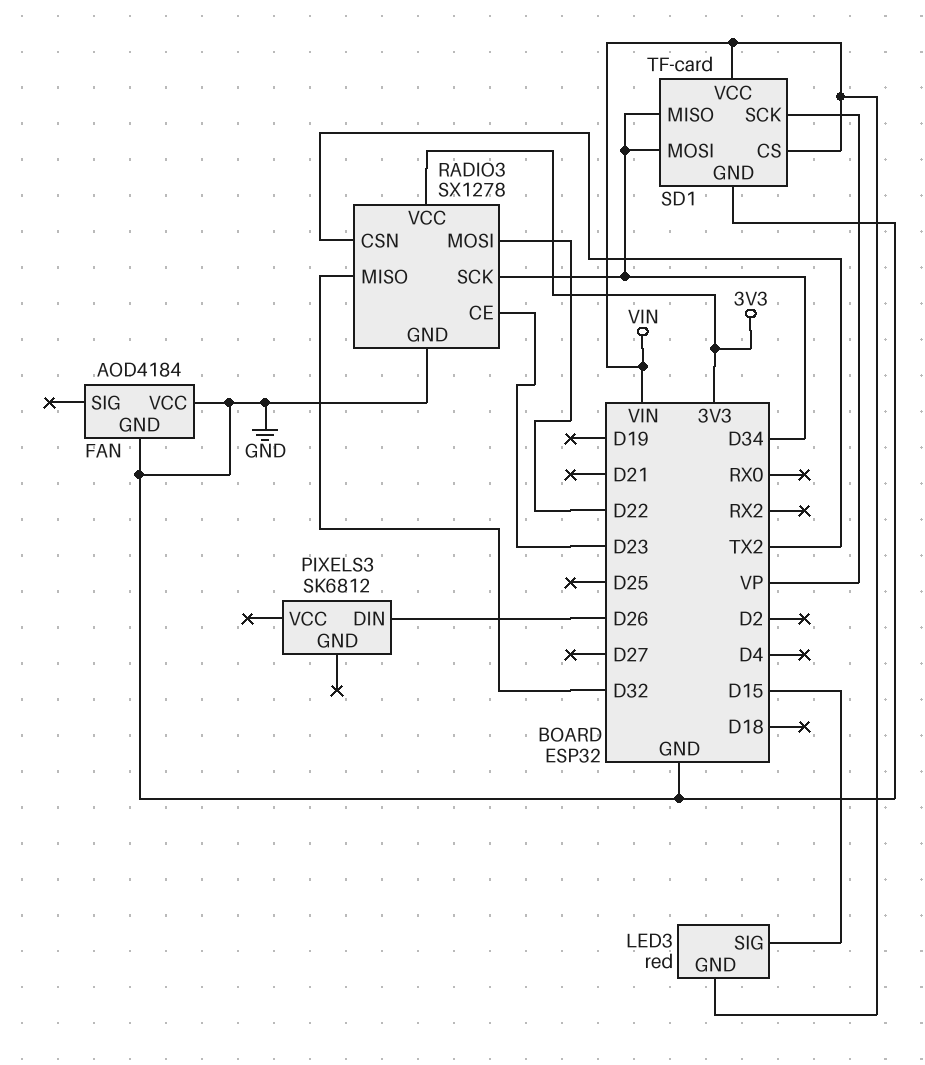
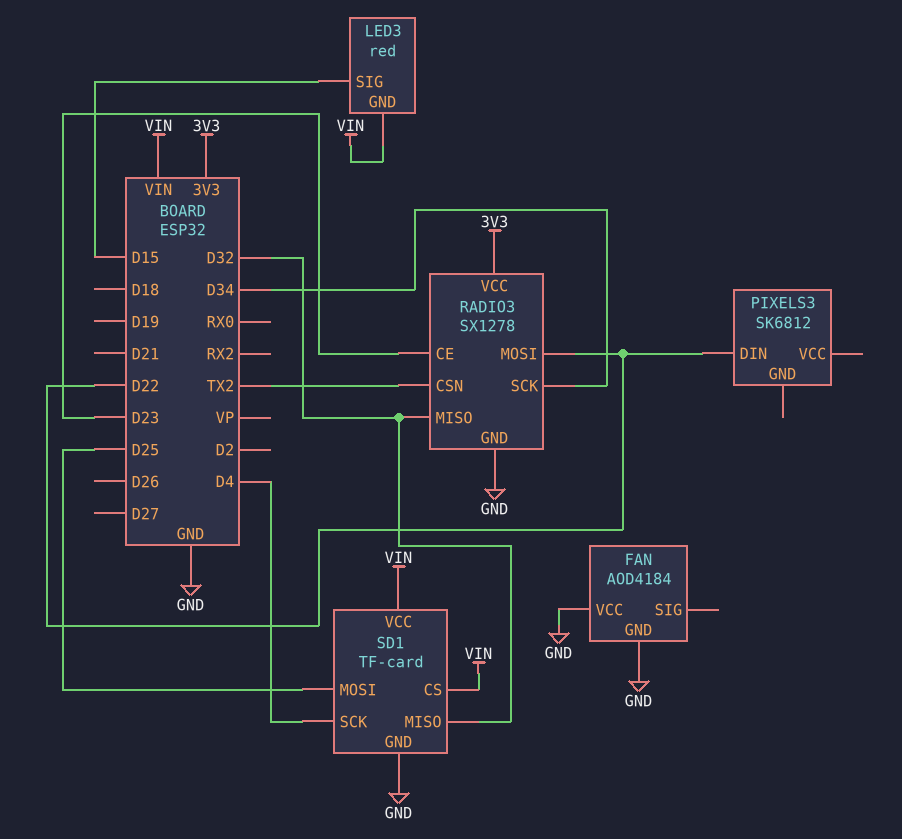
PIXELS3 pin DIN: D26 -> D22
SD1 pin MISO: D34 -> D32
SD1 pin MOSI: D34 -> D25
SD1 pin SCK: VP -> D4

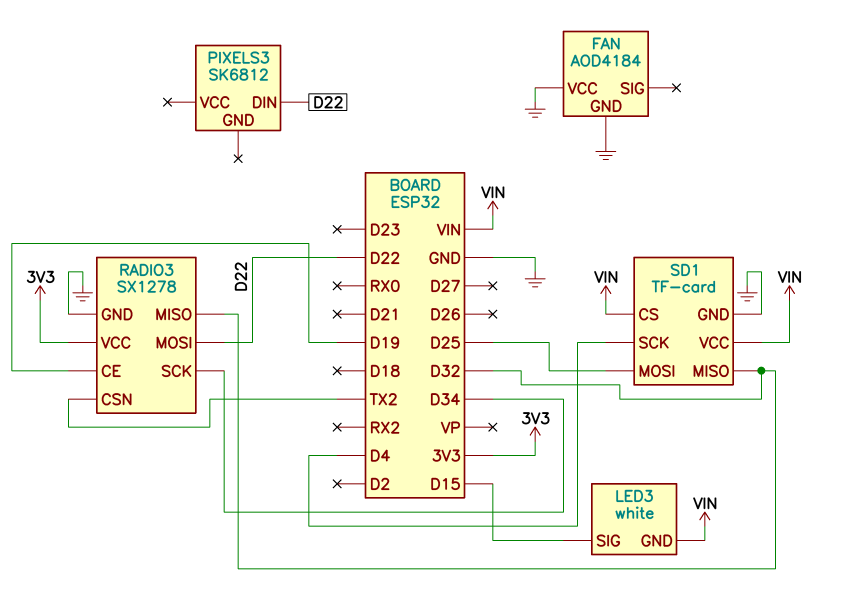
LED3: red -> white
RADIO3 pin CE: D23 -> D19

